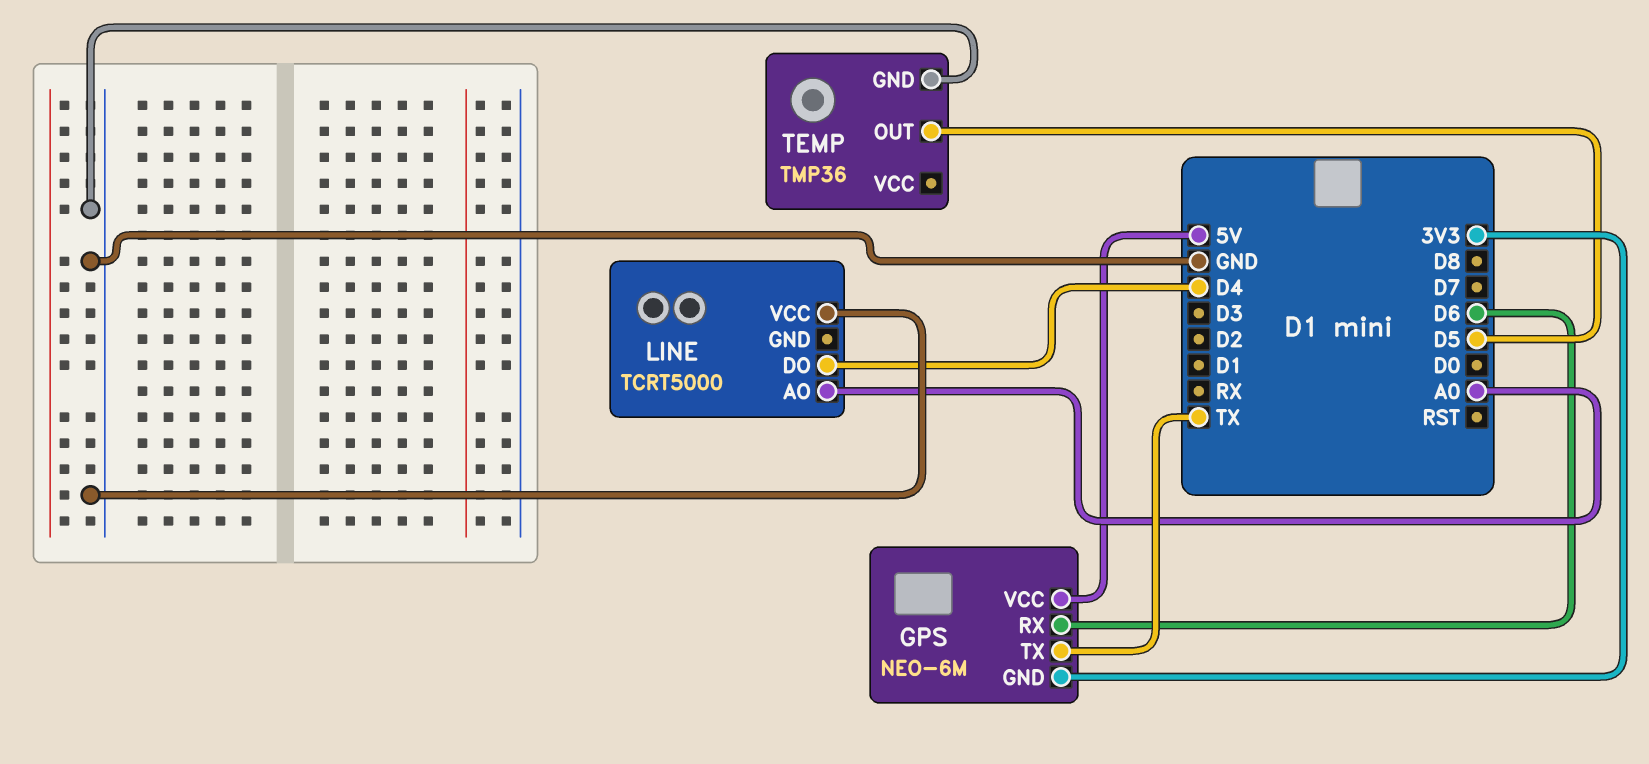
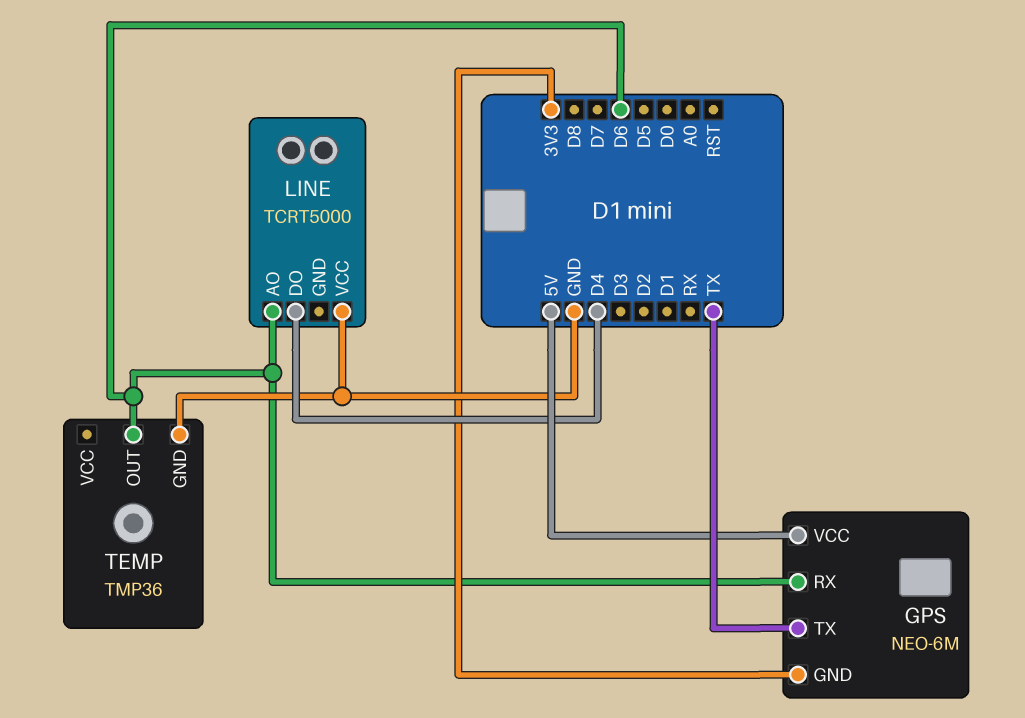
LINE pin AO: A0 -> D6
TEMP pin OUT: D5 -> D6

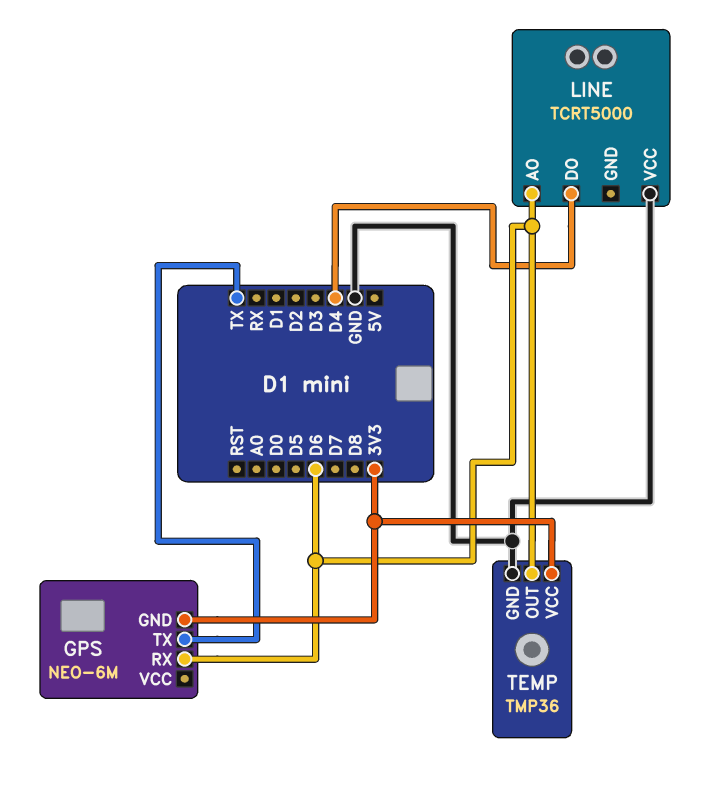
GPS pin VCC: 5V -> none
TEMP pin VCC: none -> 3V3

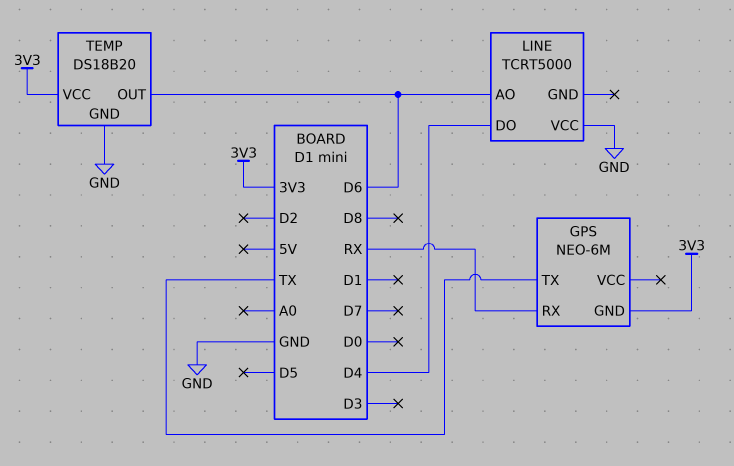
GPS pin RX: D6 -> RX
TEMP: TMP36 -> DS18B20

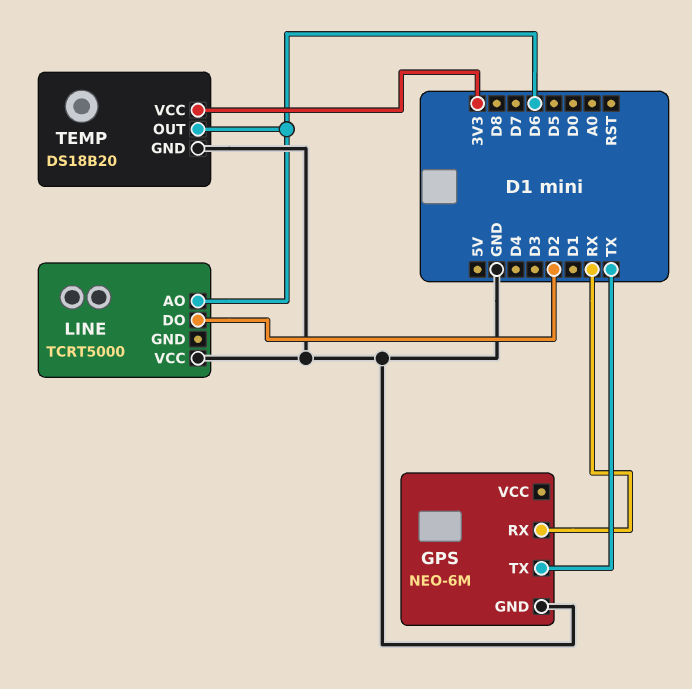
GPS pin GND: 3V3 -> GND
LINE pin DO: D4 -> D2

